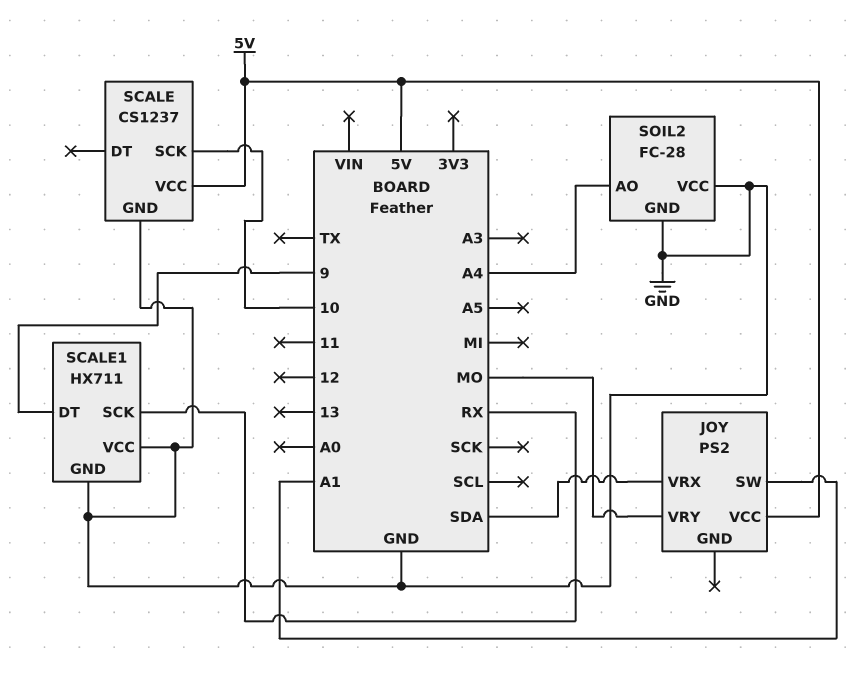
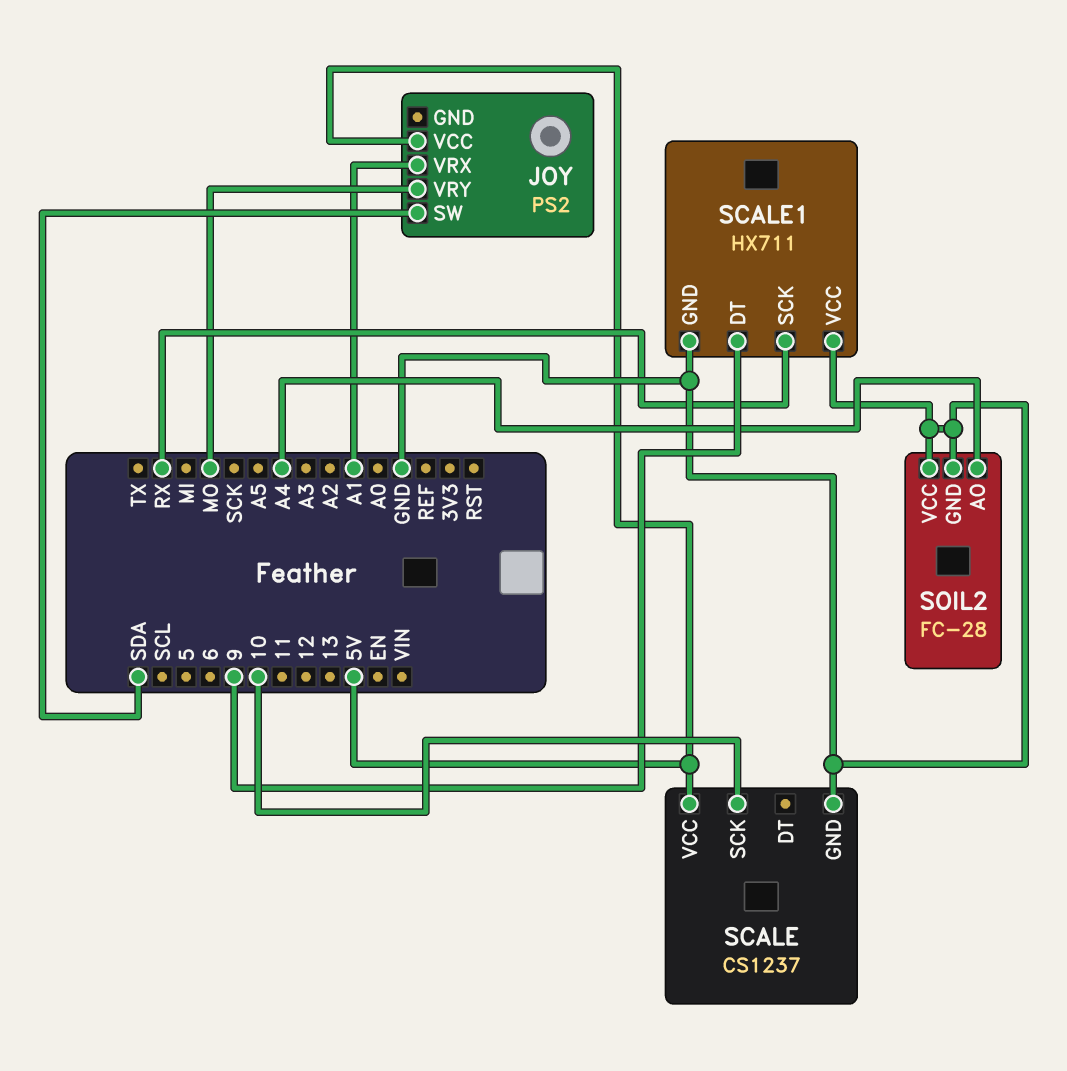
JOY pin SW: A1 -> SDA
JOY pin VRX: SDA -> A1

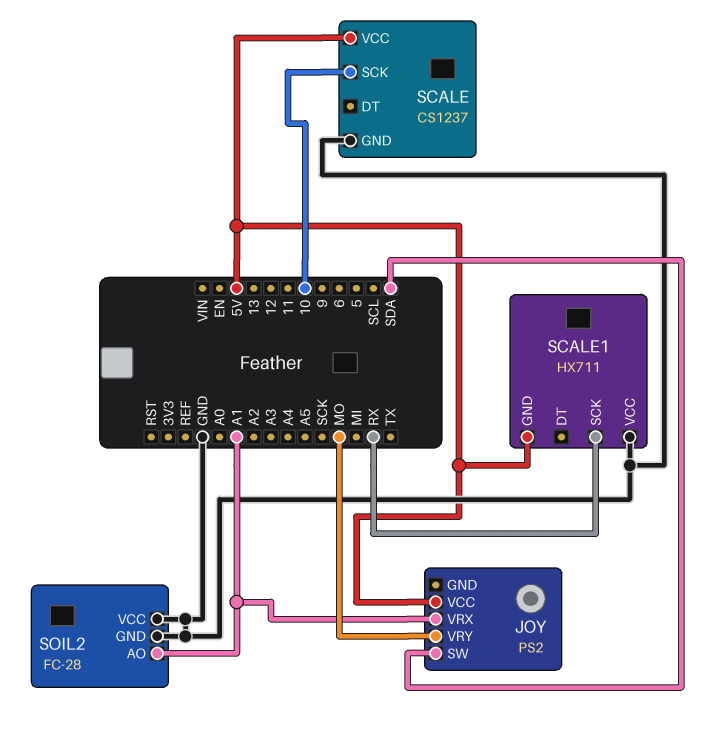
SCALE1 pin DT: 9 -> none
SCALE1 pin GND: GND -> 5V
SOIL2 pin AO: A4 -> A1

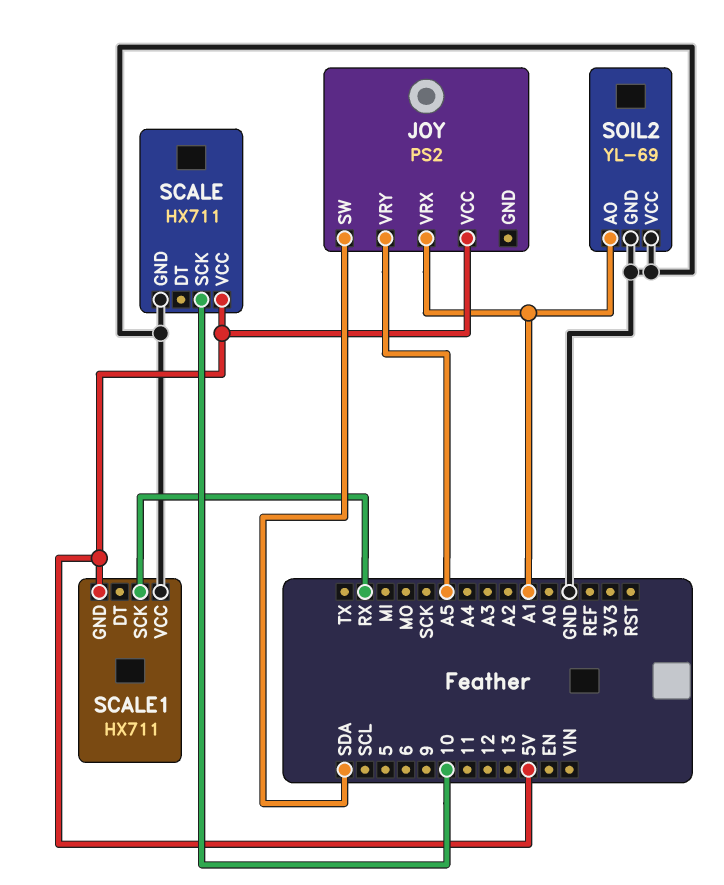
JOY pin VRY: MO -> A5
SCALE: CS1237 -> HX711
SOIL2: FC-28 -> YL-69

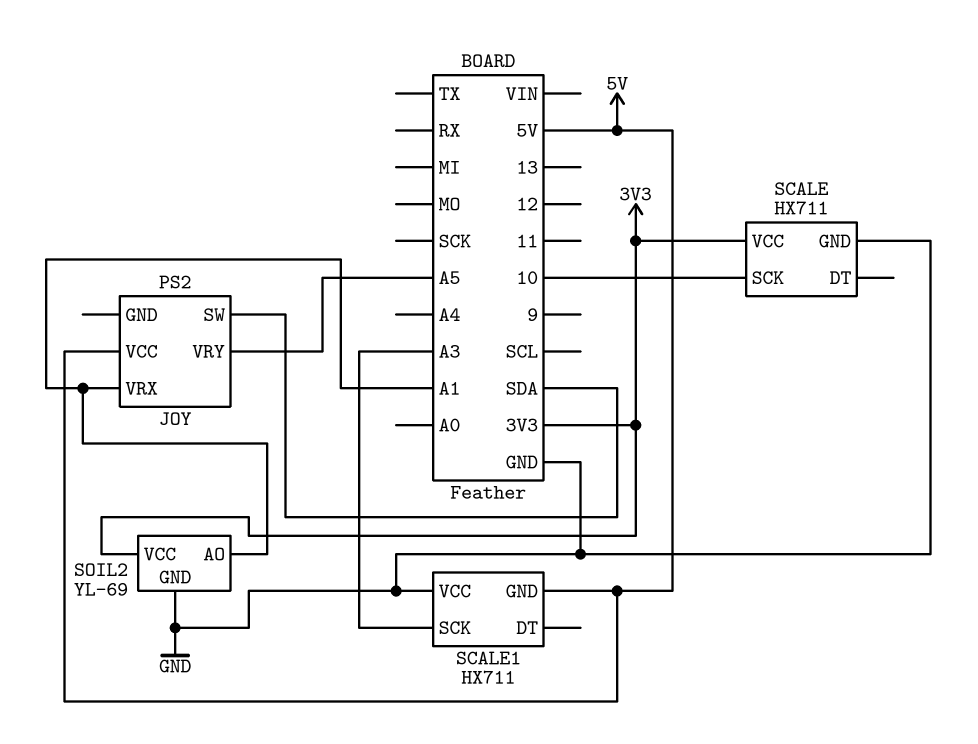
SCALE pin VCC: 5V -> 3V3
SCALE1 pin SCK: RX -> A3
SOIL2 pin VCC: GND -> 3V3

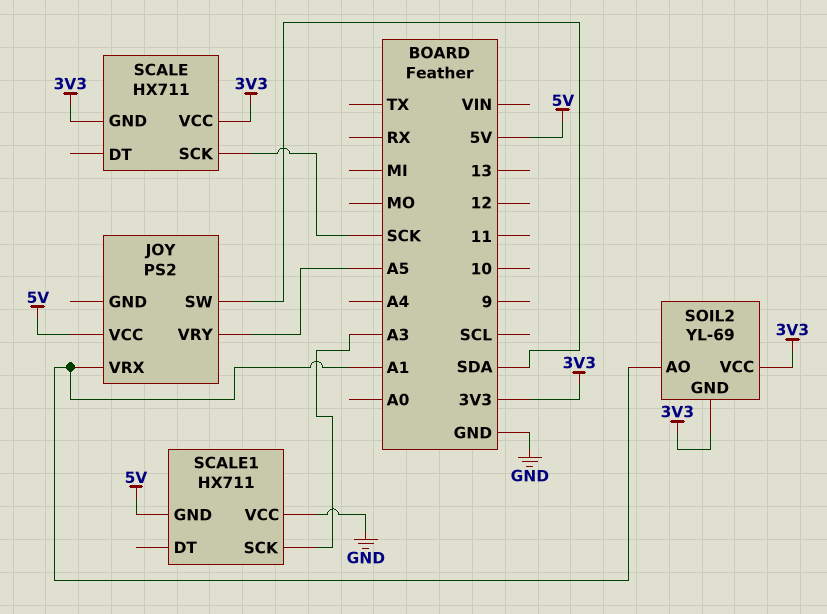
SCALE pin GND: GND -> 3V3
SCALE pin SCK: 10 -> SCK
SOIL2 pin GND: GND -> 3V3

